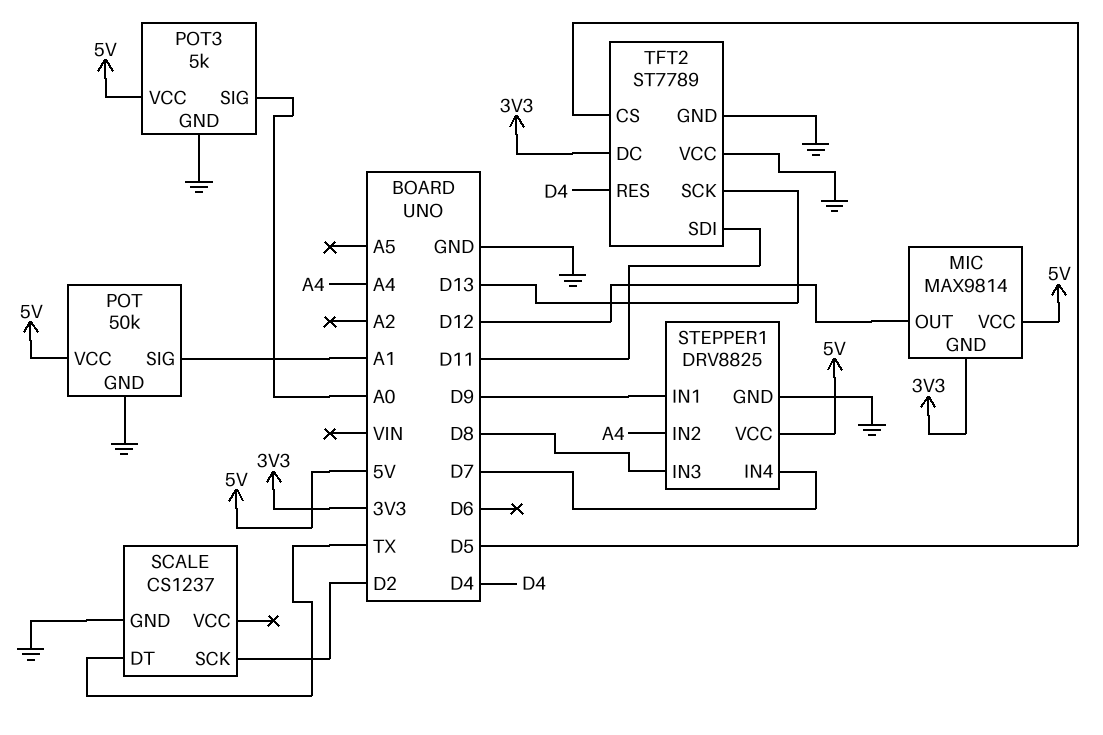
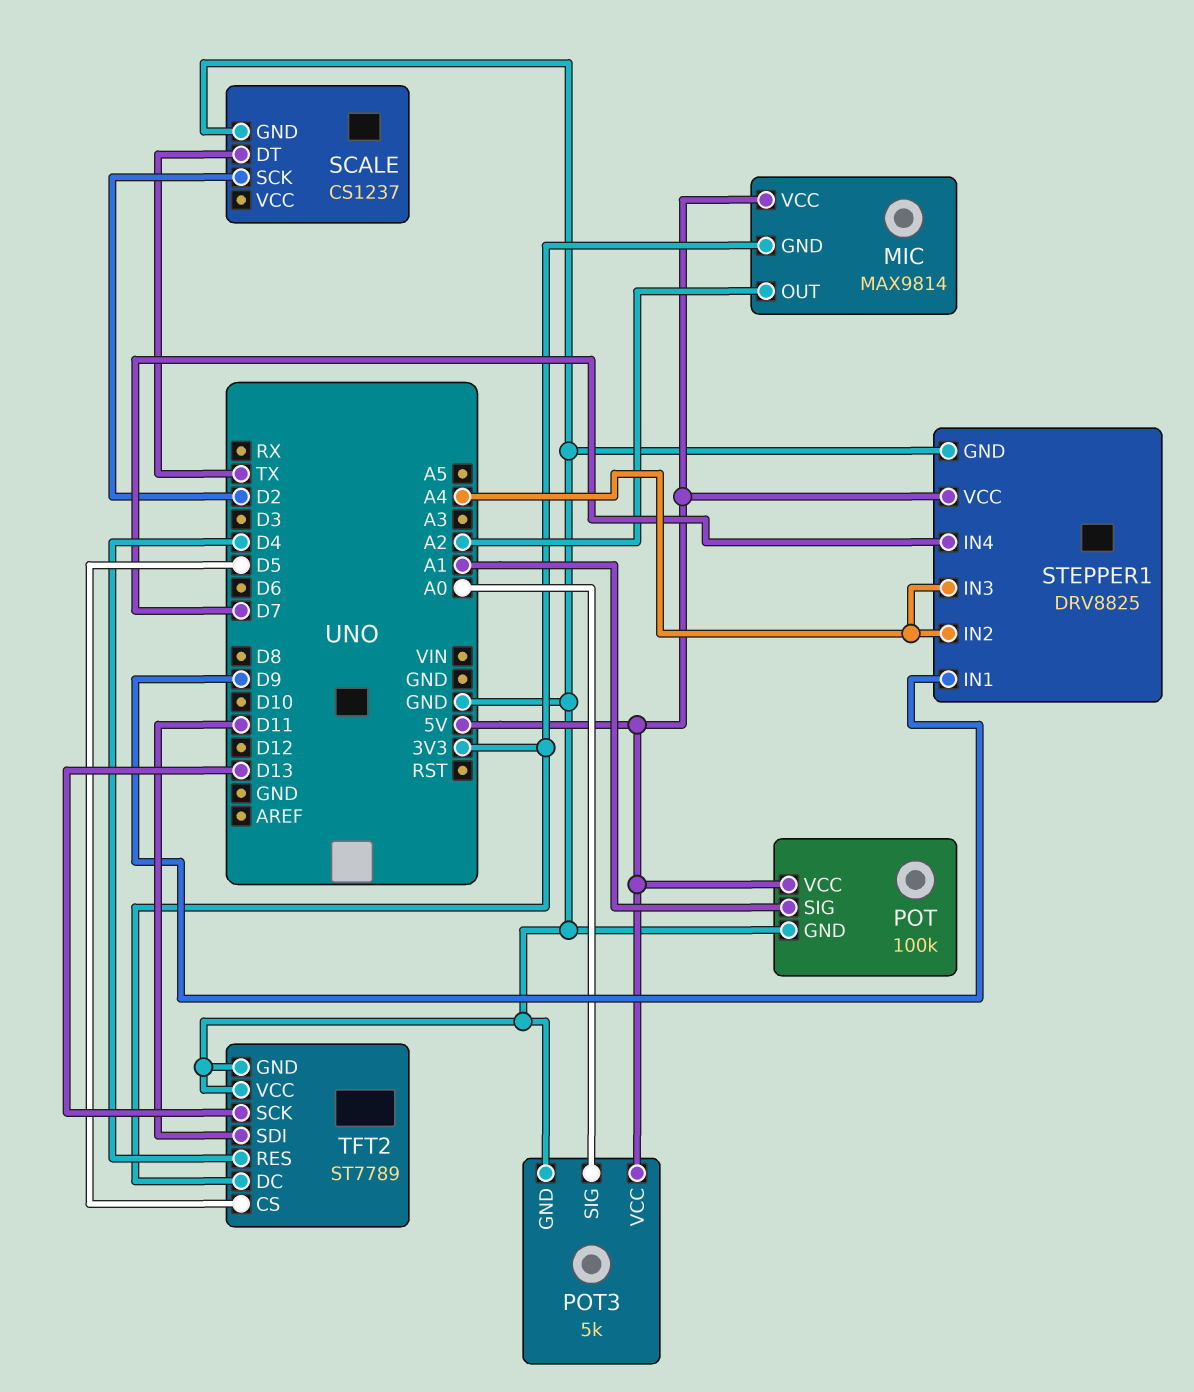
MIC pin OUT: D12 -> A2
POT: 50k -> 100k
STEPPER1 pin IN3: D8 -> A4

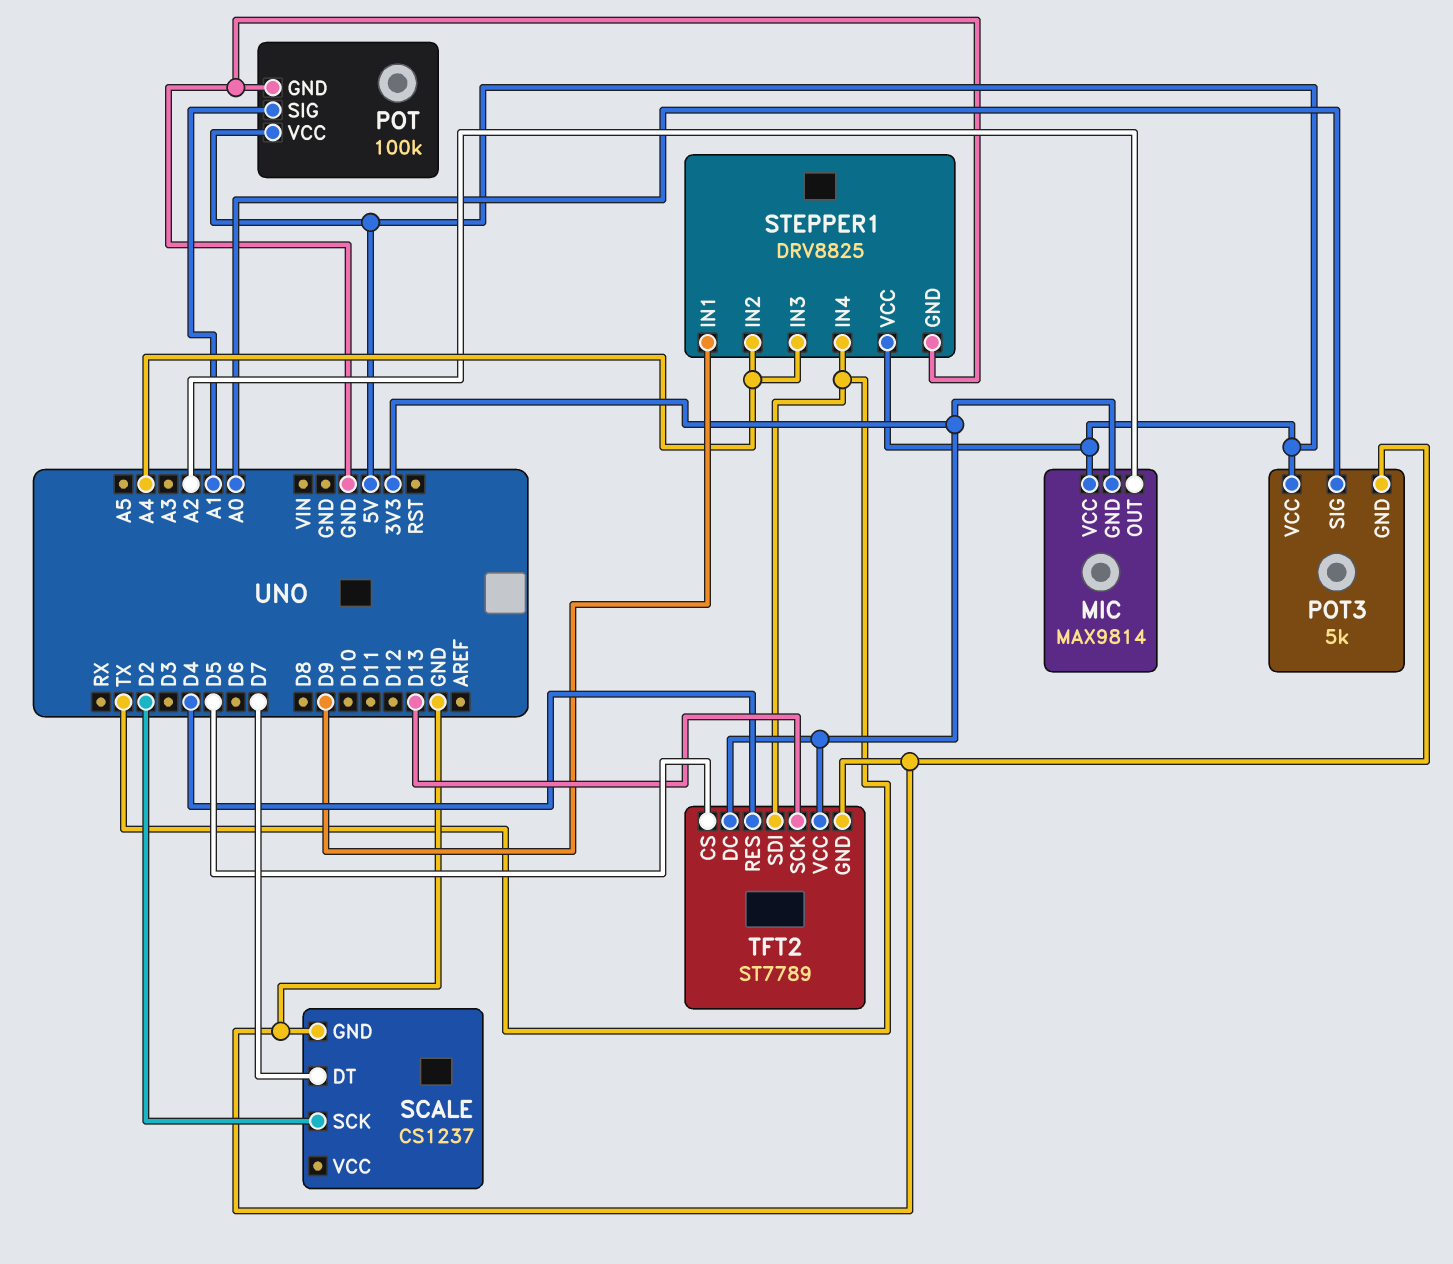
SCALE pin DT: TX -> D7
STEPPER1 pin IN4: D7 -> TX
TFT2 pin SDI: D11 -> TX
TFT2 pin VCC: GND -> 3V3

